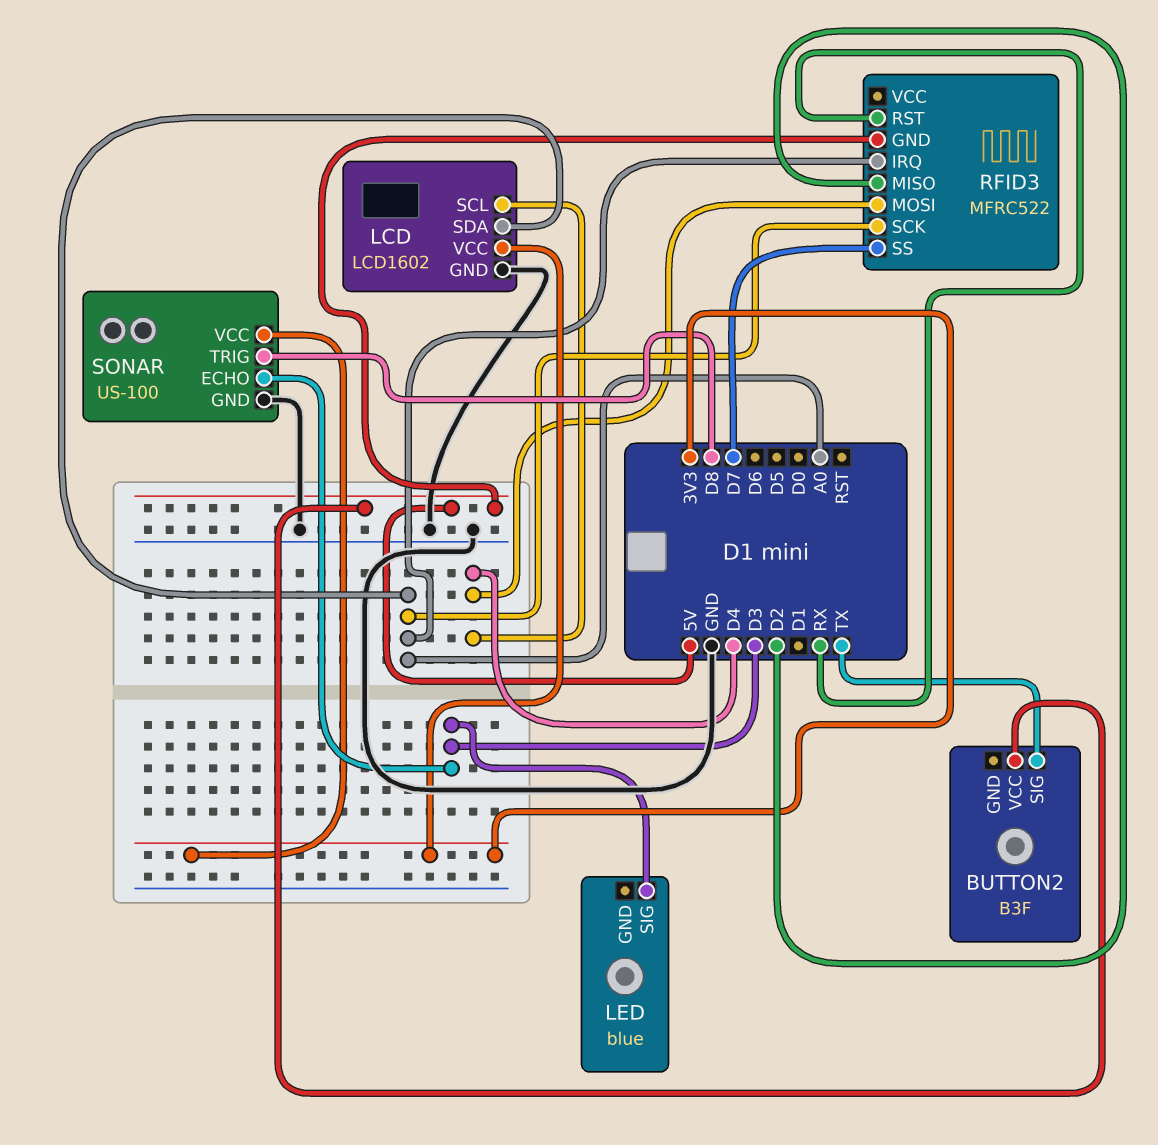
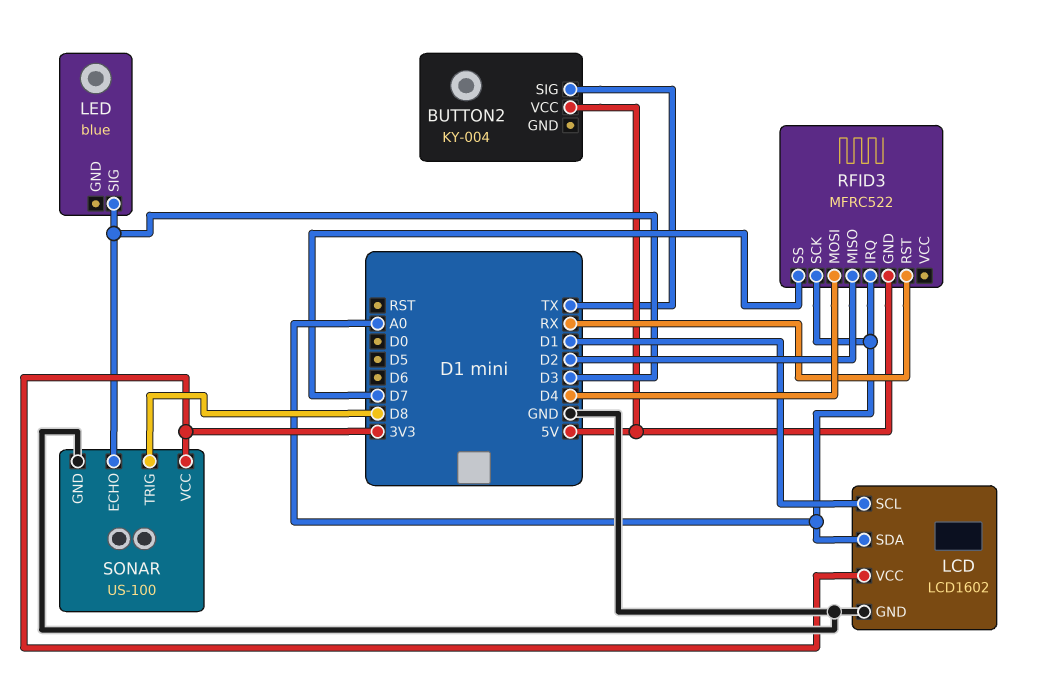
BUTTON2: B3F -> KY-004
LCD pin SCL: D4 -> D1

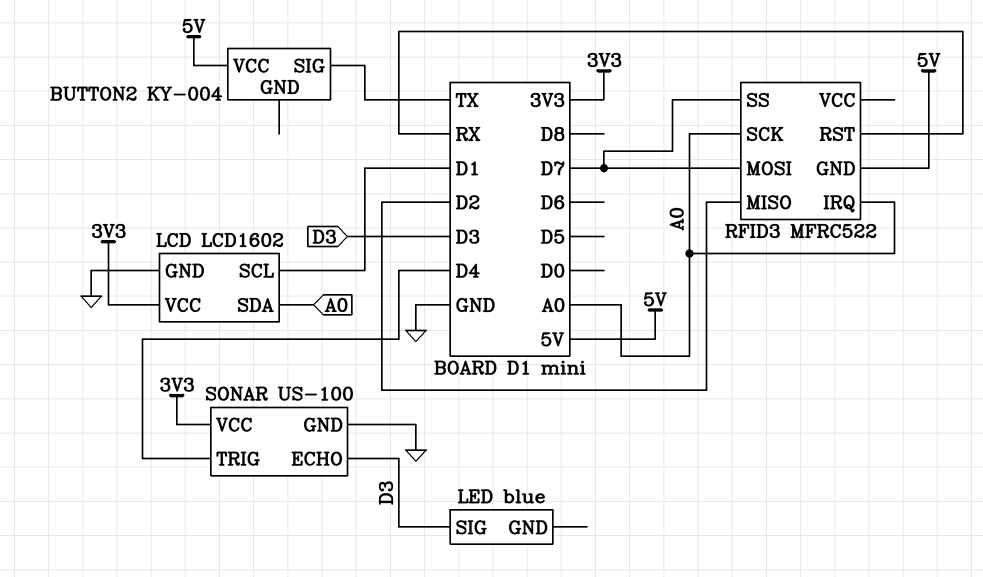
RFID3 pin MOSI: D4 -> D7
SONAR pin TRIG: D8 -> D4

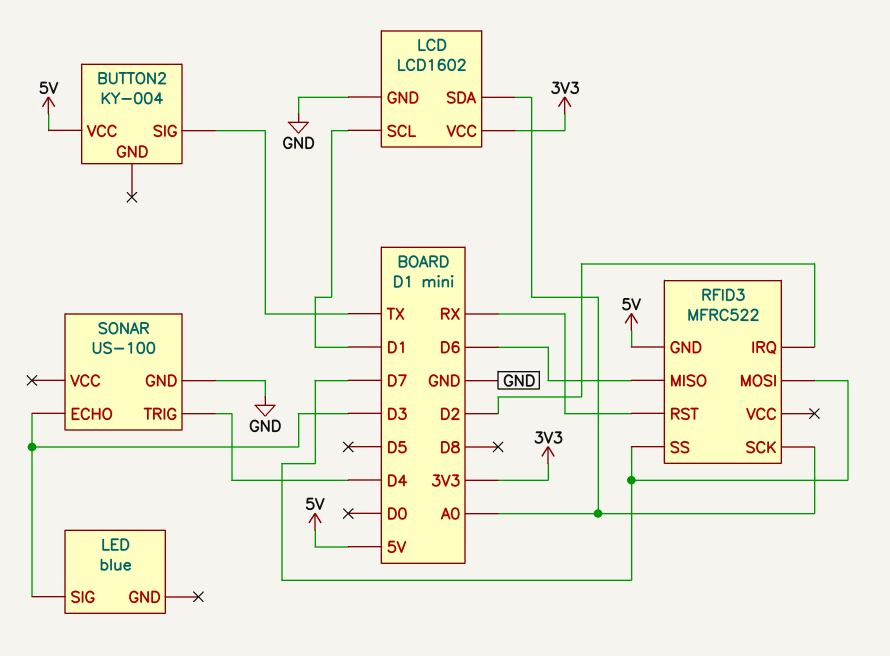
RFID3 pin IRQ: A0 -> D2
RFID3 pin MISO: D2 -> D6
SONAR pin VCC: 3V3 -> none

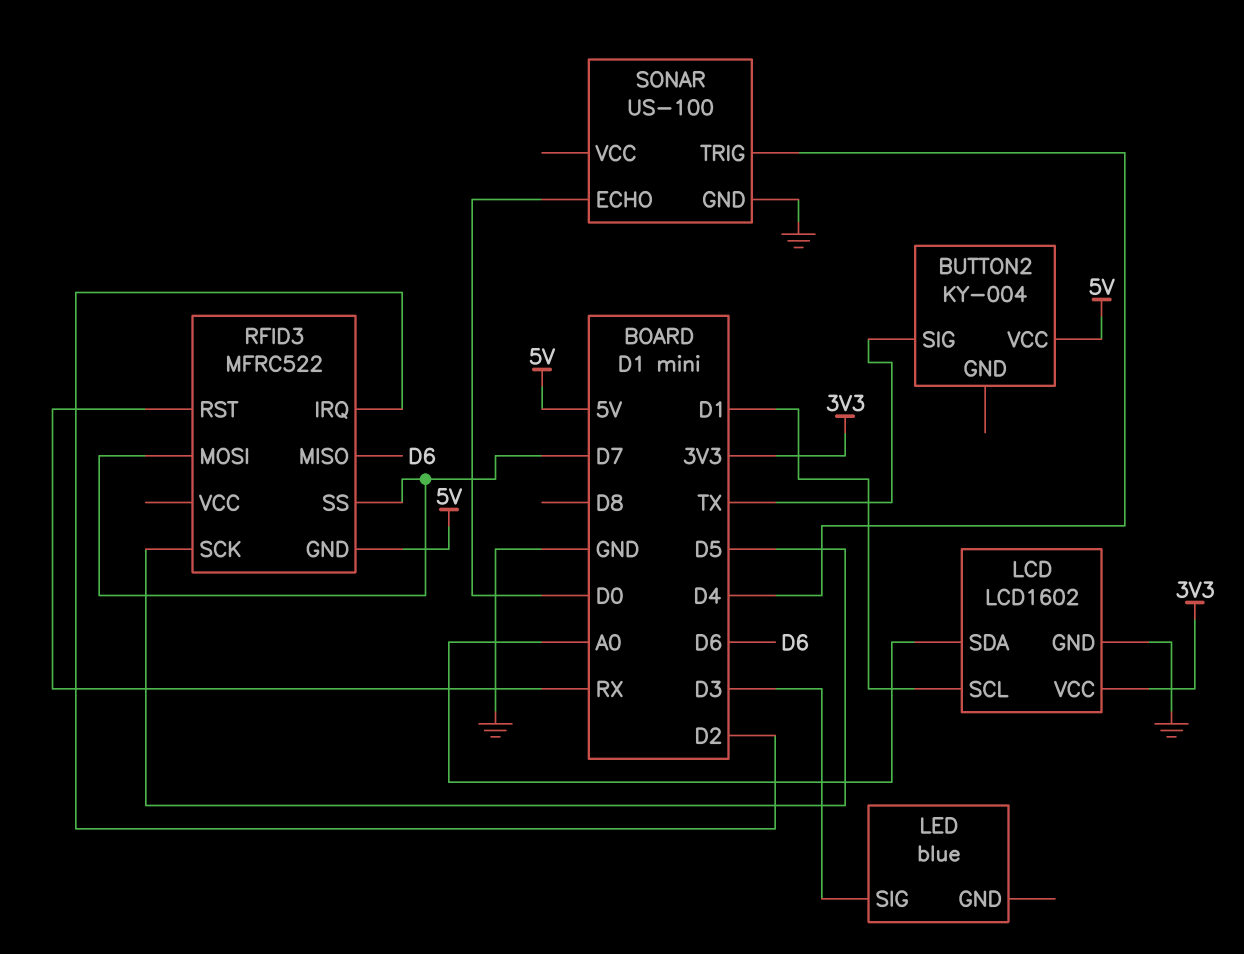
RFID3 pin SCK: A0 -> D5
SONAR pin ECHO: D3 -> D0

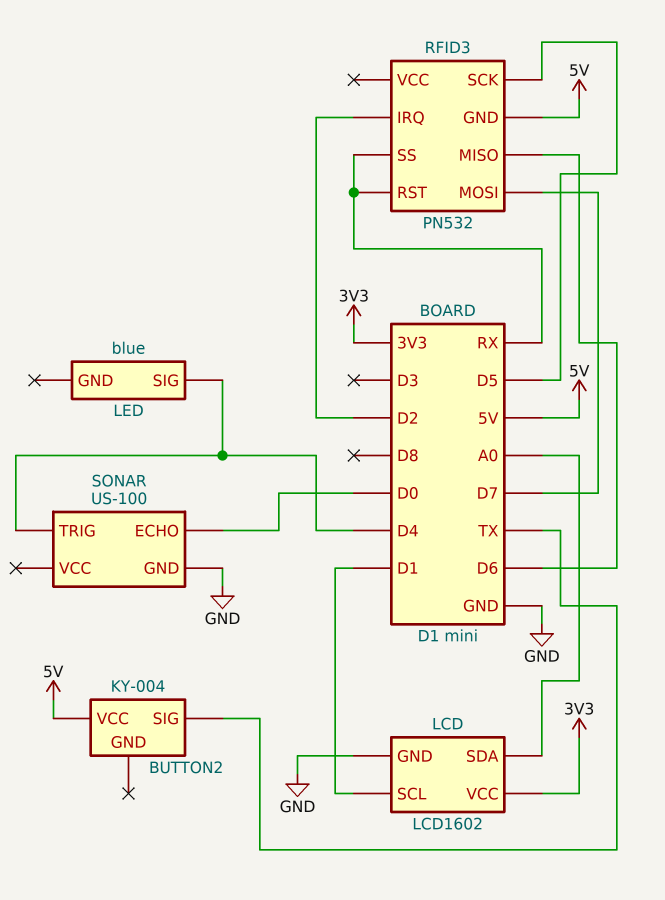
LED pin SIG: D3 -> D4
RFID3: MFRC522 -> PN532
RFID3 pin SS: D7 -> RX

